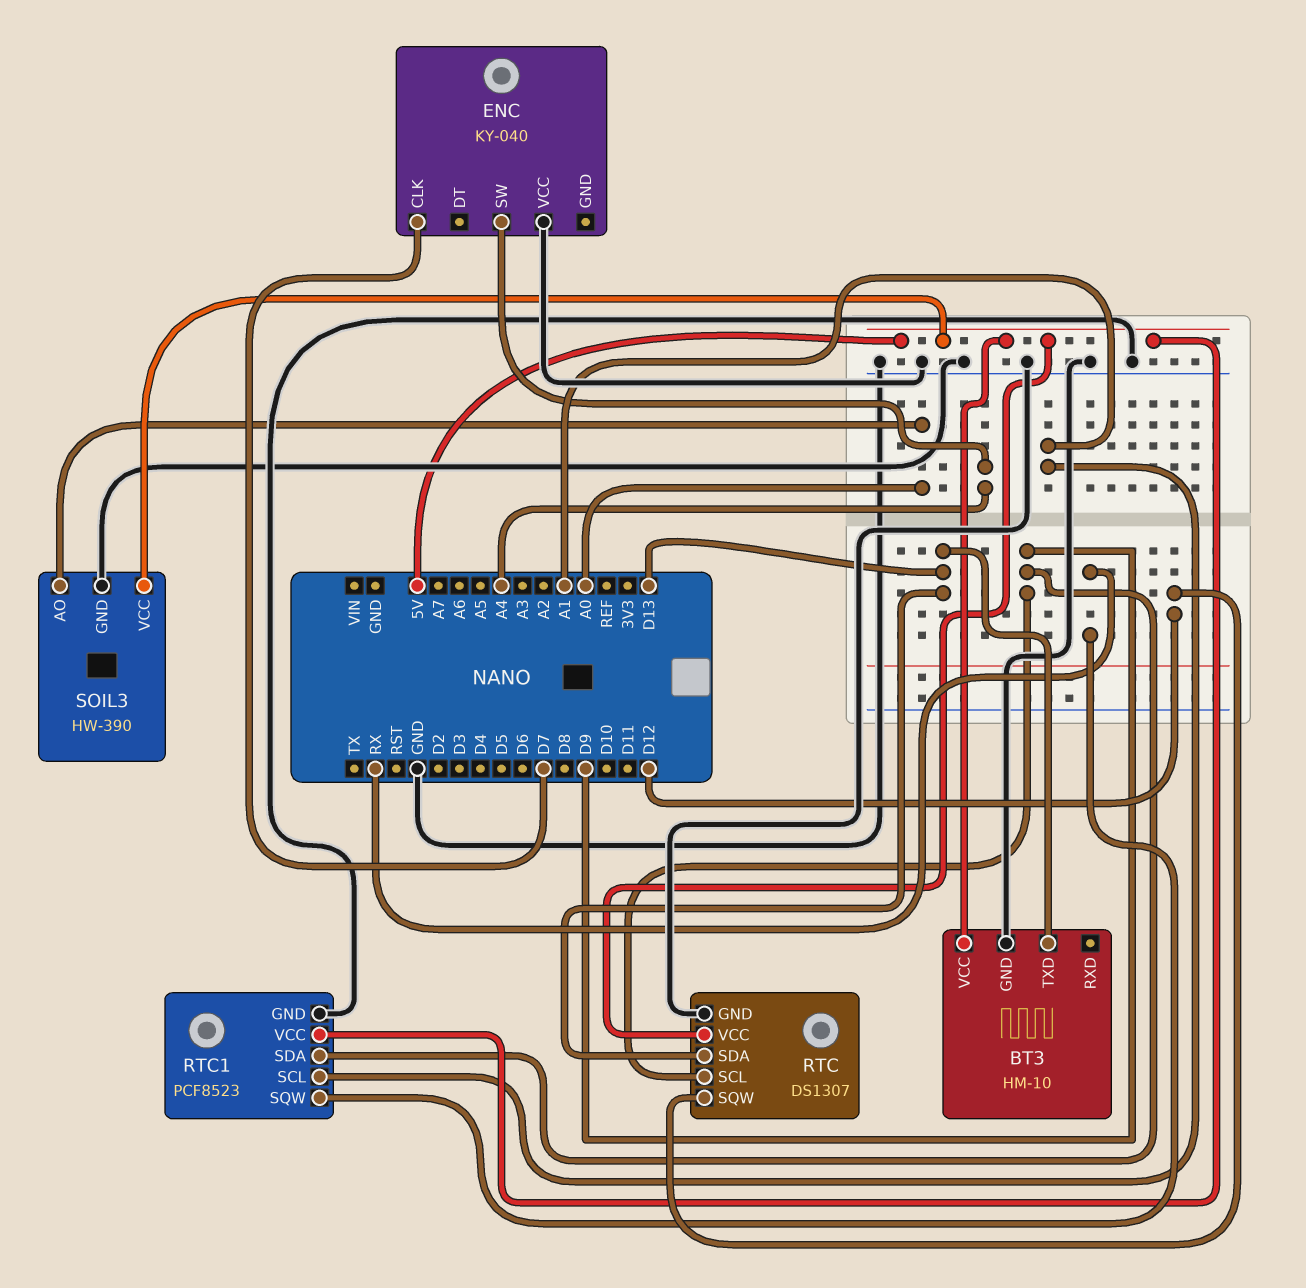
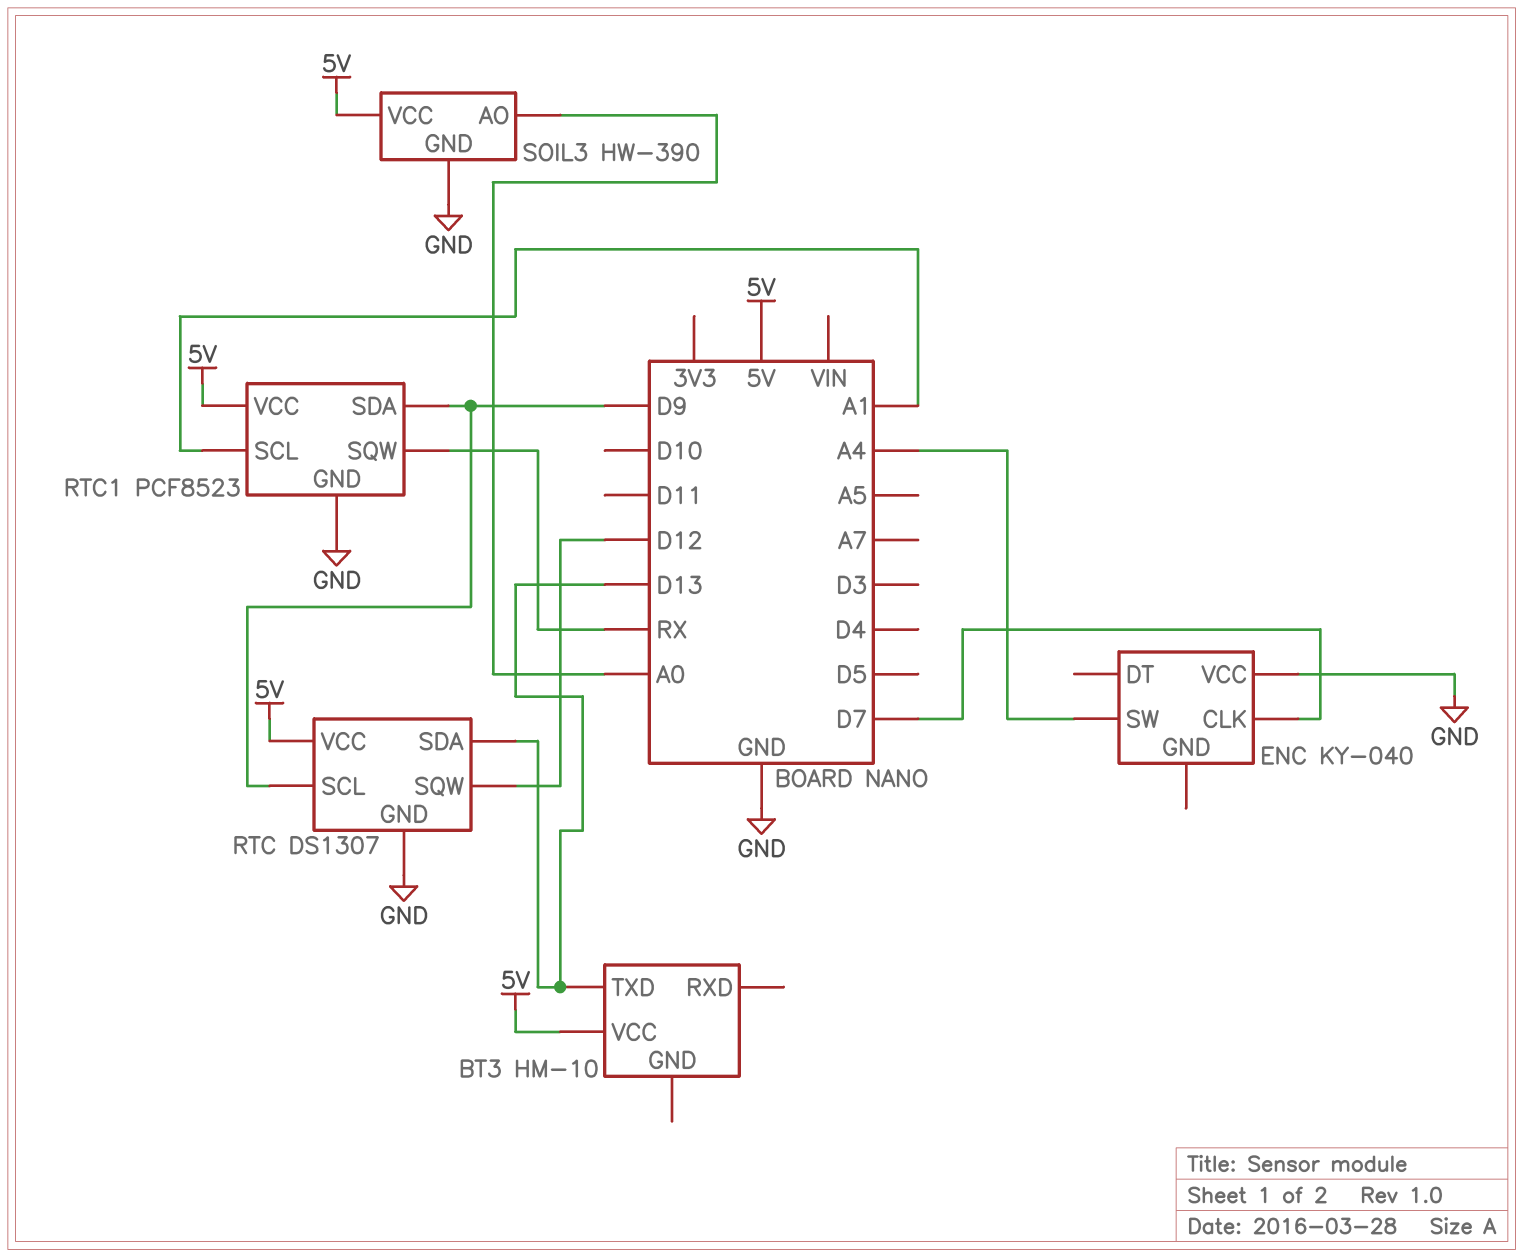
BT3 pin GND: GND -> none

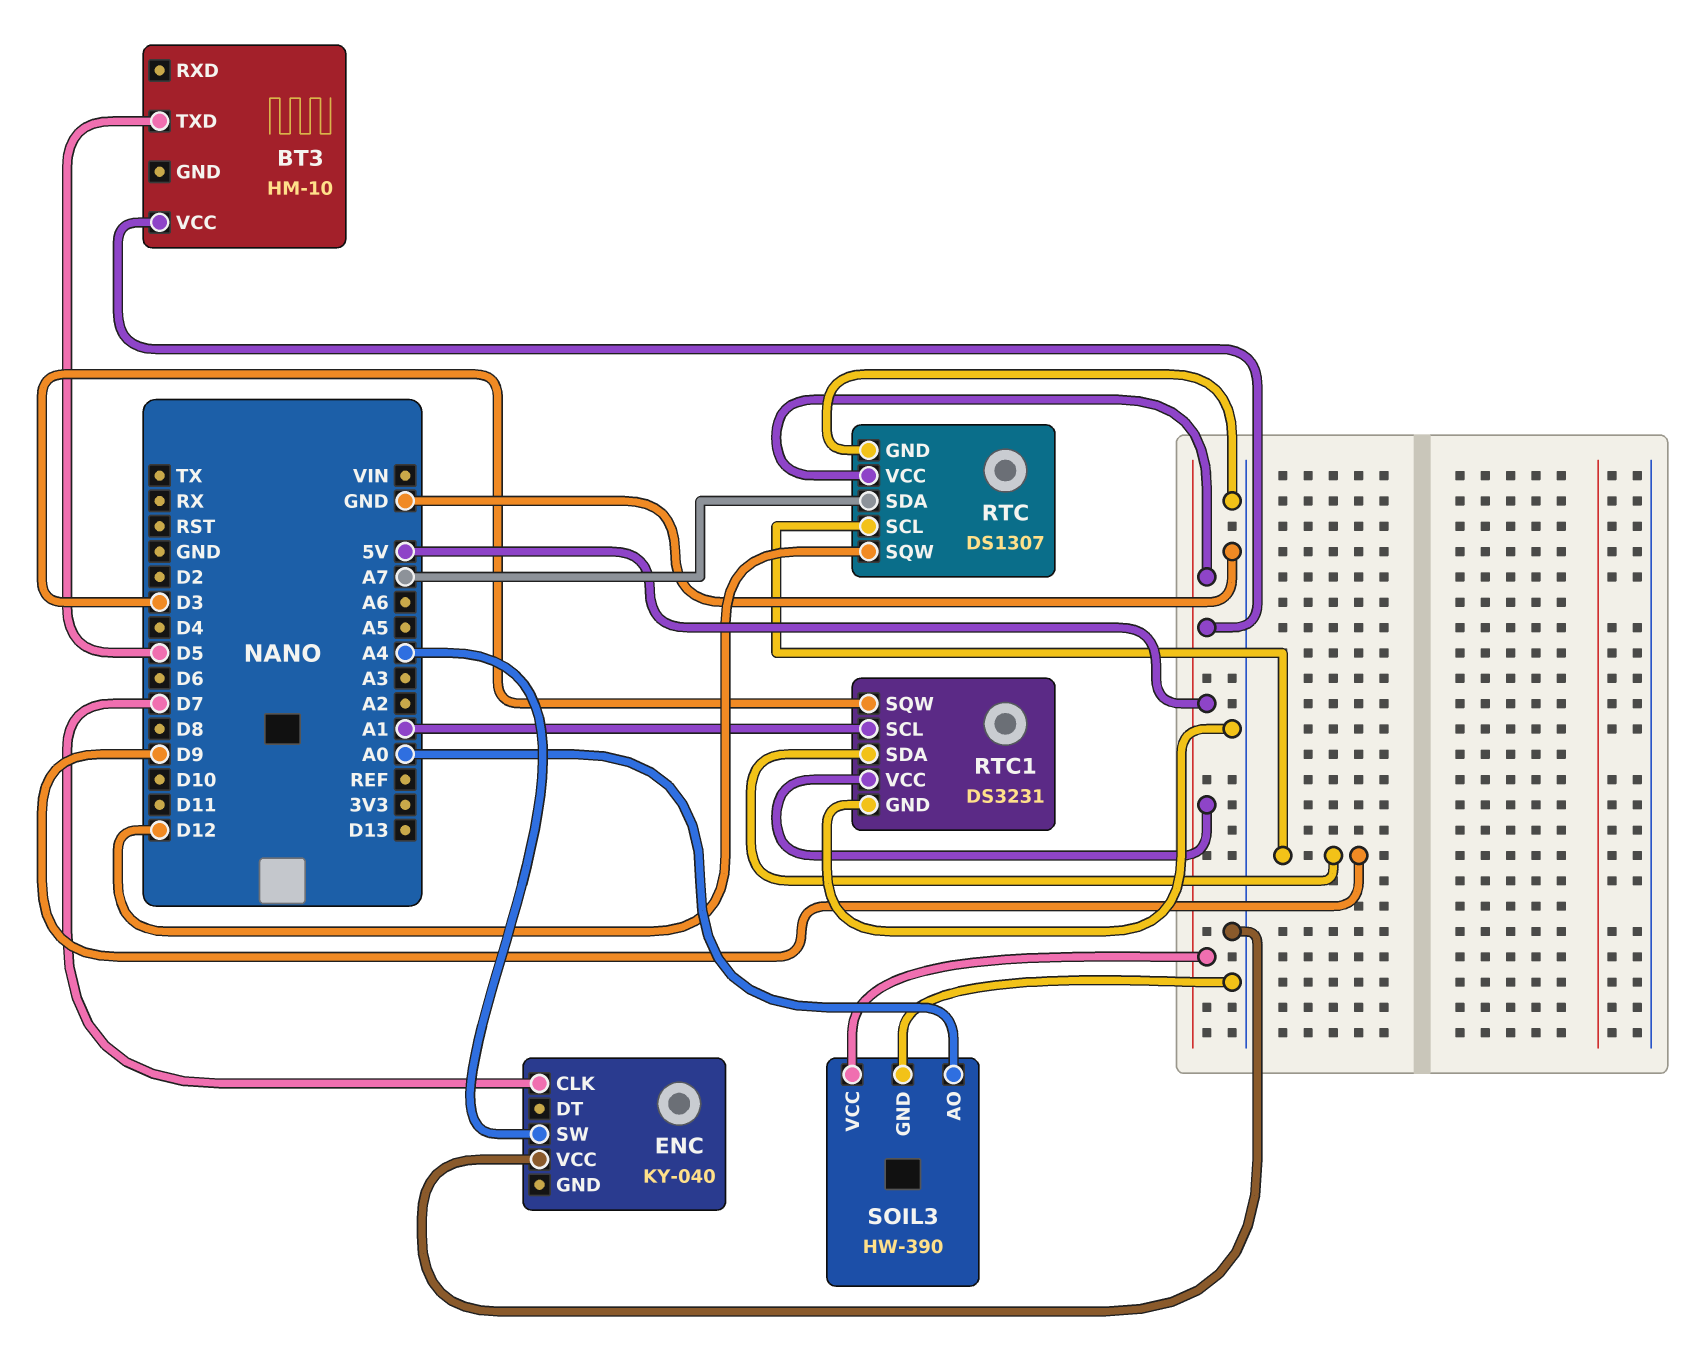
BT3 pin TXD: D13 -> D5
RTC pin SDA: D13 -> A7
RTC1: PCF8523 -> DS3231
RTC1 pin SQW: RX -> D3

